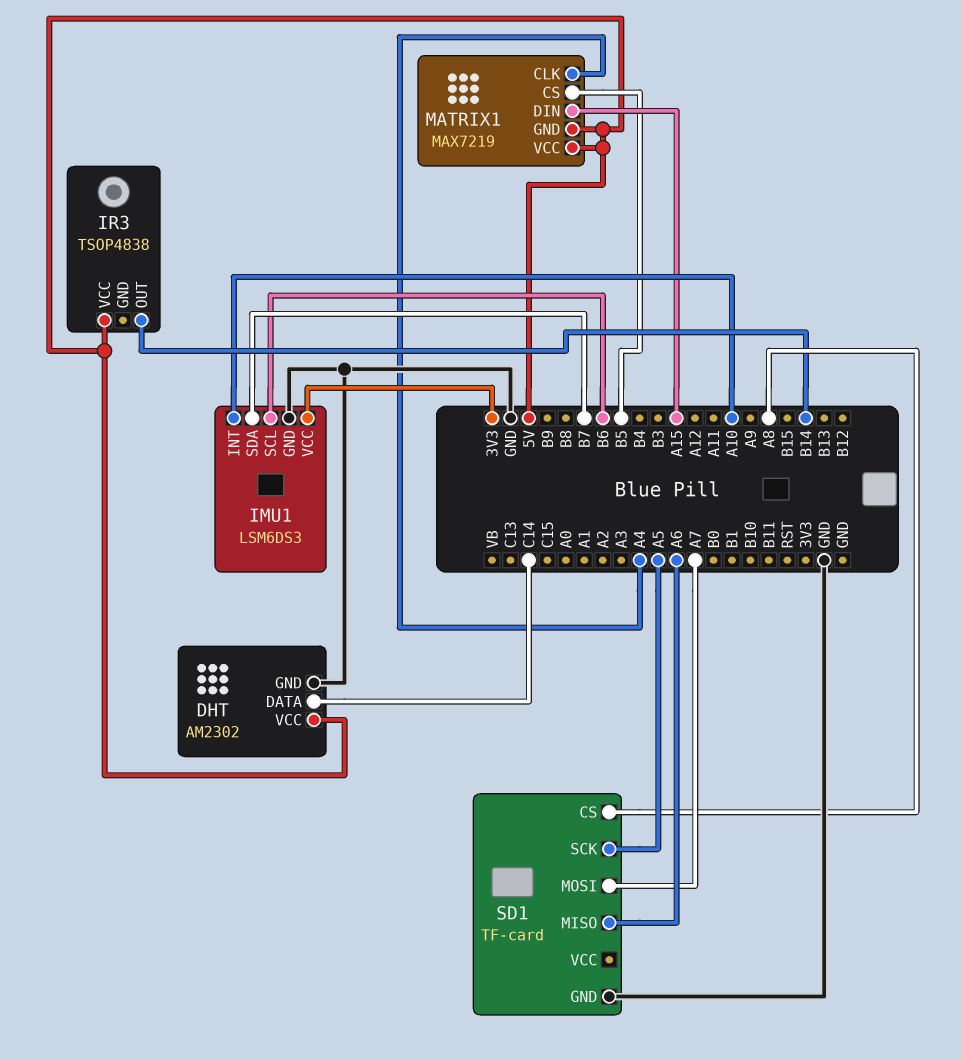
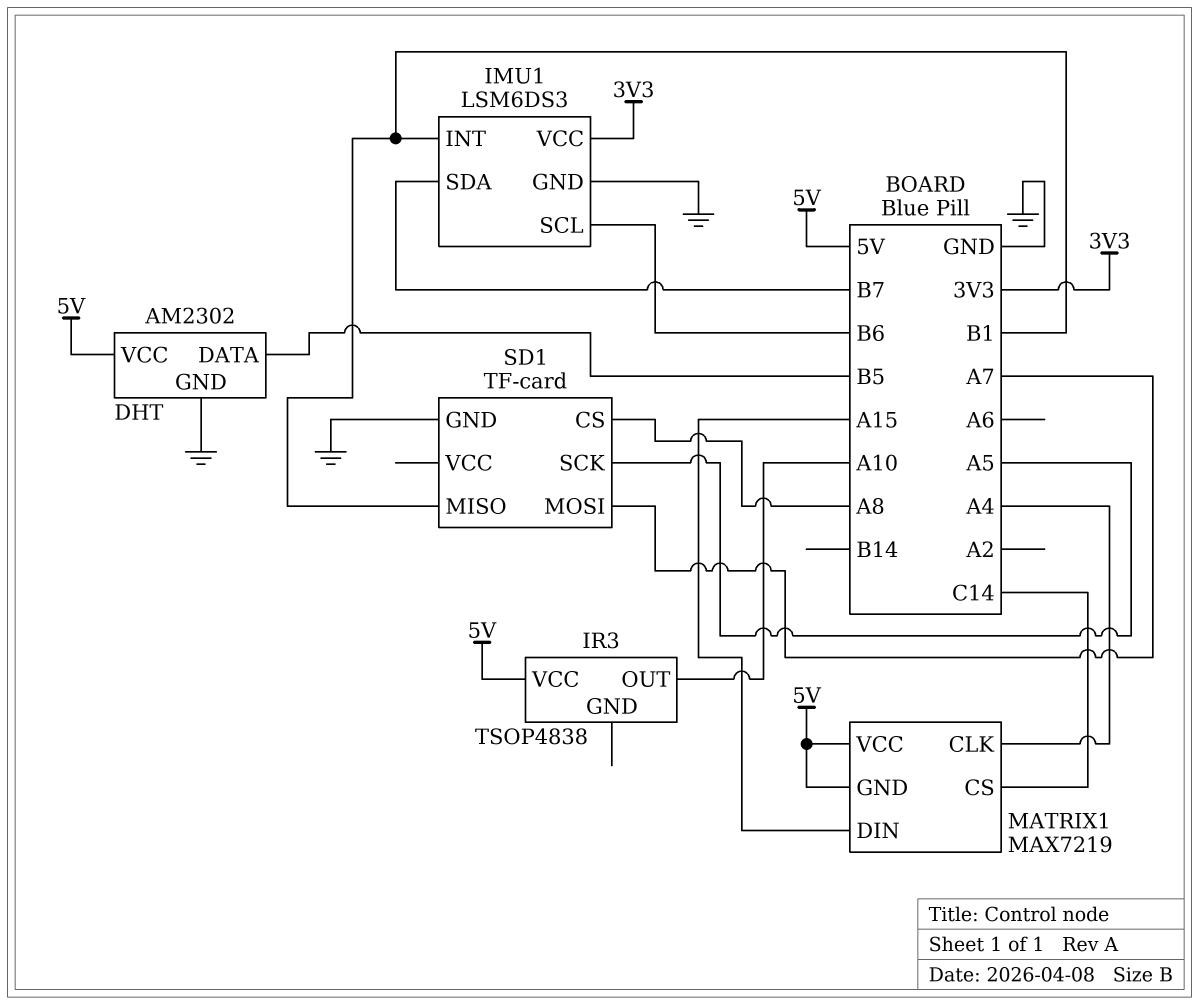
DHT pin DATA: C14 -> B5
IMU1 pin INT: A10 -> B1
IR3 pin OUT: B14 -> A10
MATRIX1 pin CS: B5 -> C14
SD1 pin MISO: A6 -> B1

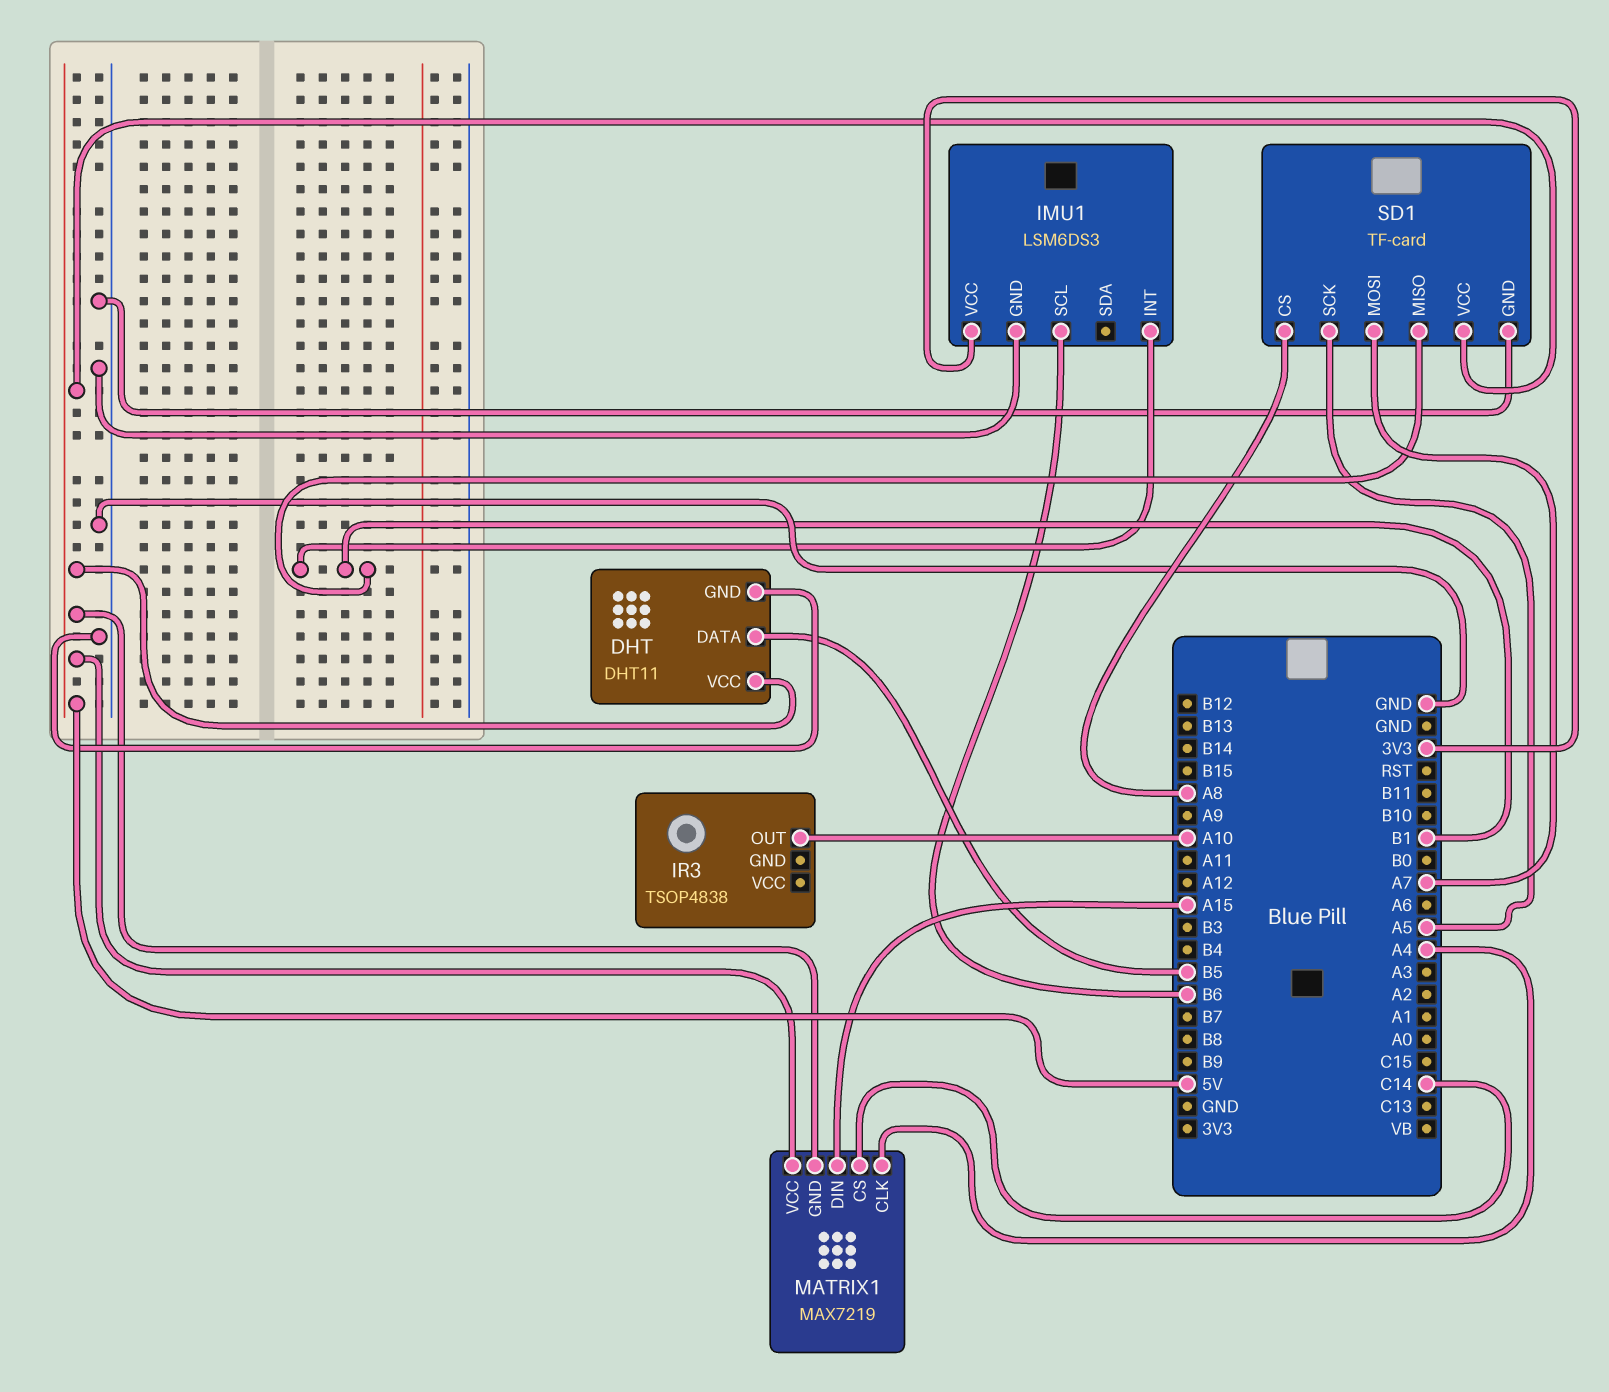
DHT: AM2302 -> DHT11
IMU1 pin SDA: B7 -> none
IR3 pin VCC: 5V -> none
SD1 pin VCC: none -> 5V

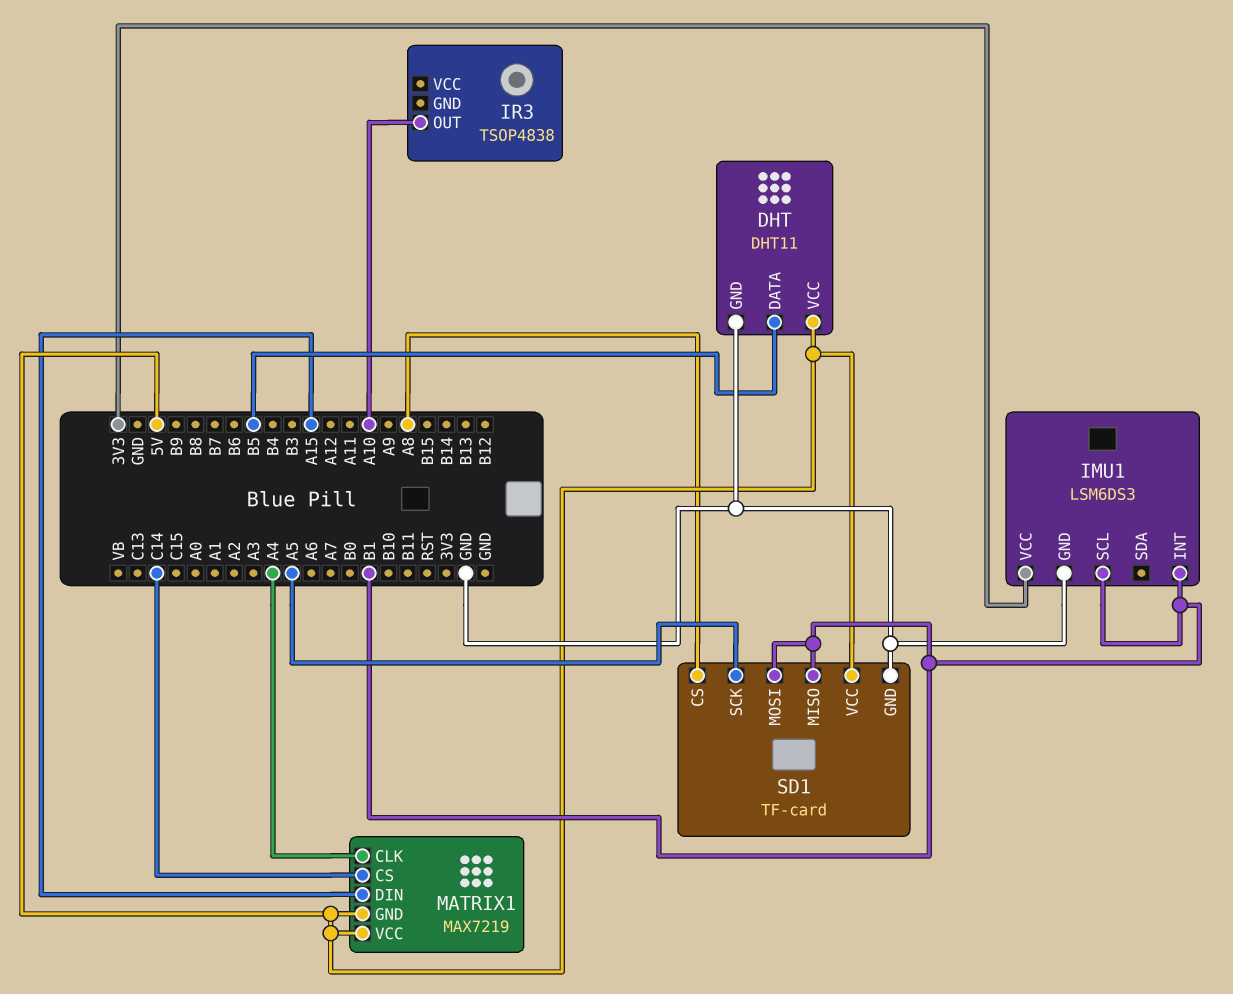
IMU1 pin SCL: B6 -> B1
SD1 pin MOSI: A7 -> B1

